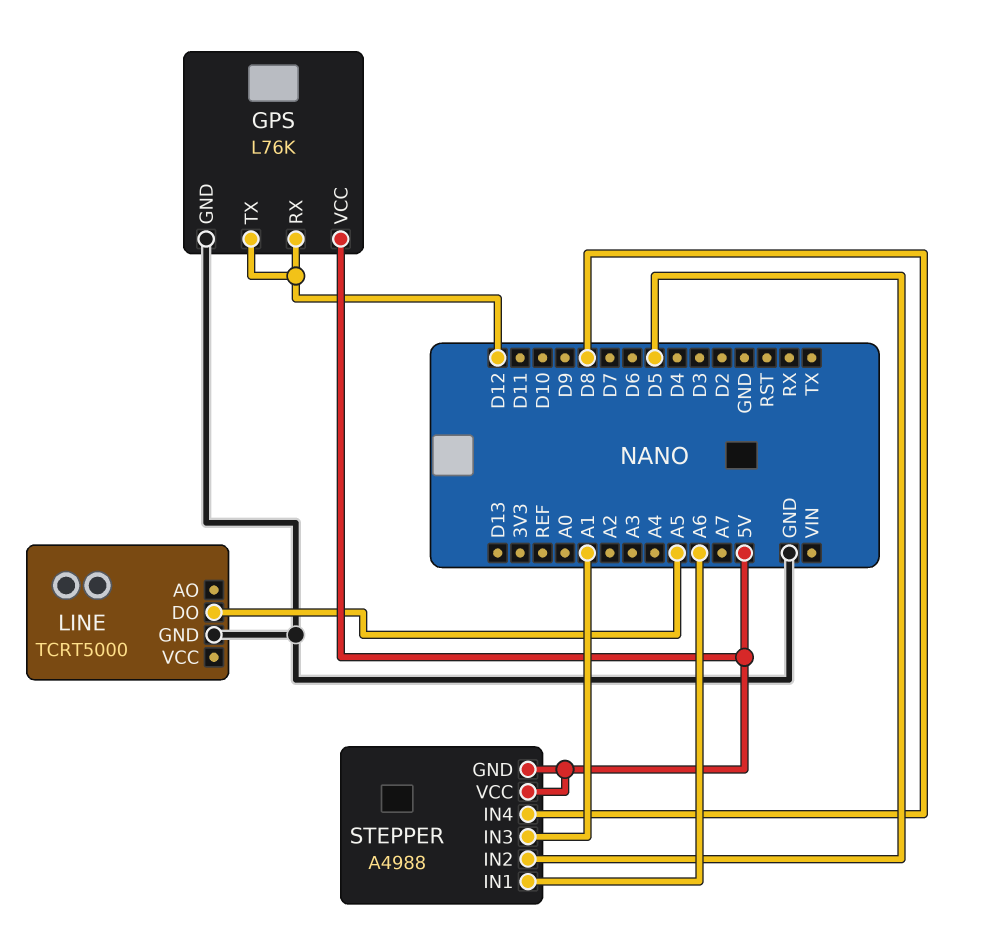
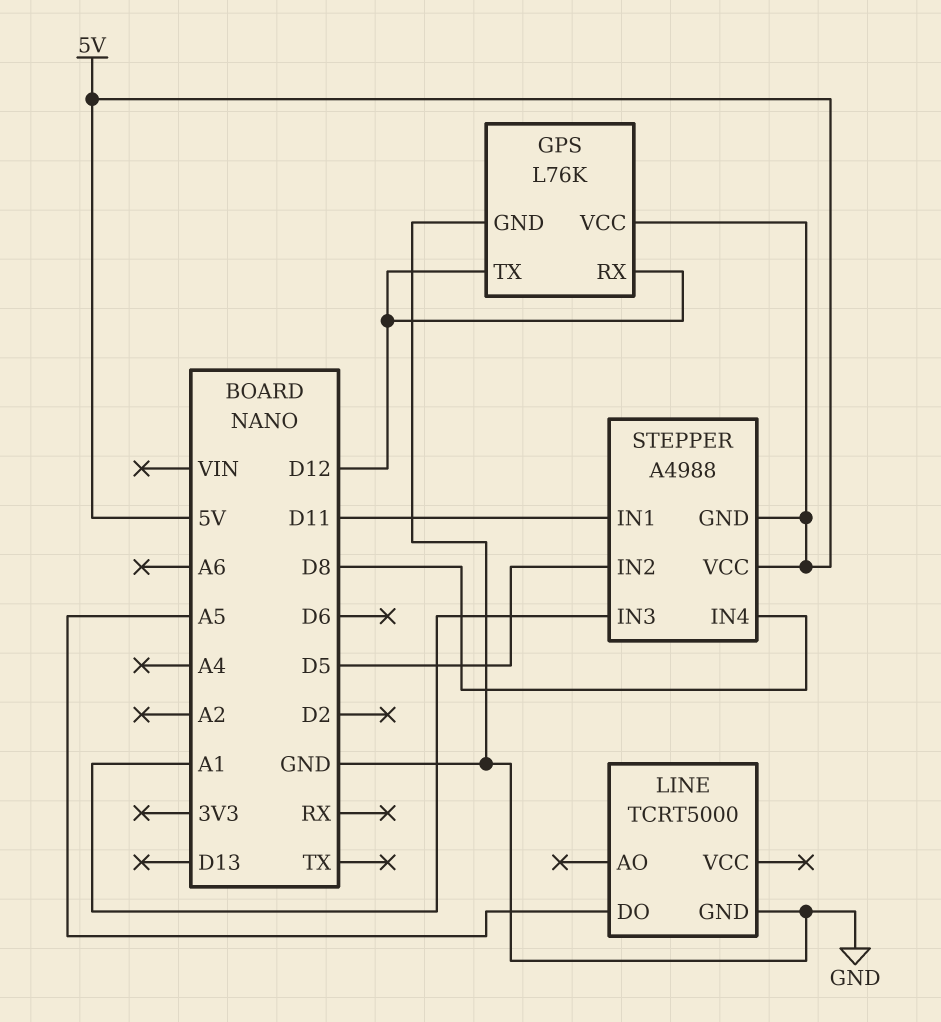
STEPPER pin IN1: A6 -> D11

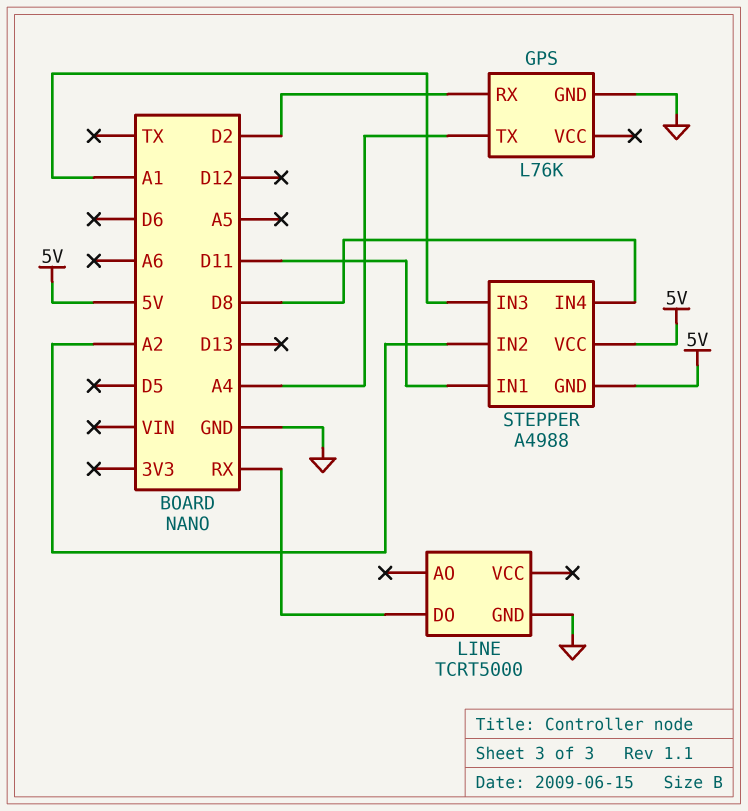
GPS pin RX: D12 -> D2
GPS pin TX: D12 -> A4
GPS pin VCC: 5V -> none
LINE pin DO: A5 -> RX
STEPPER pin IN2: D5 -> A2

